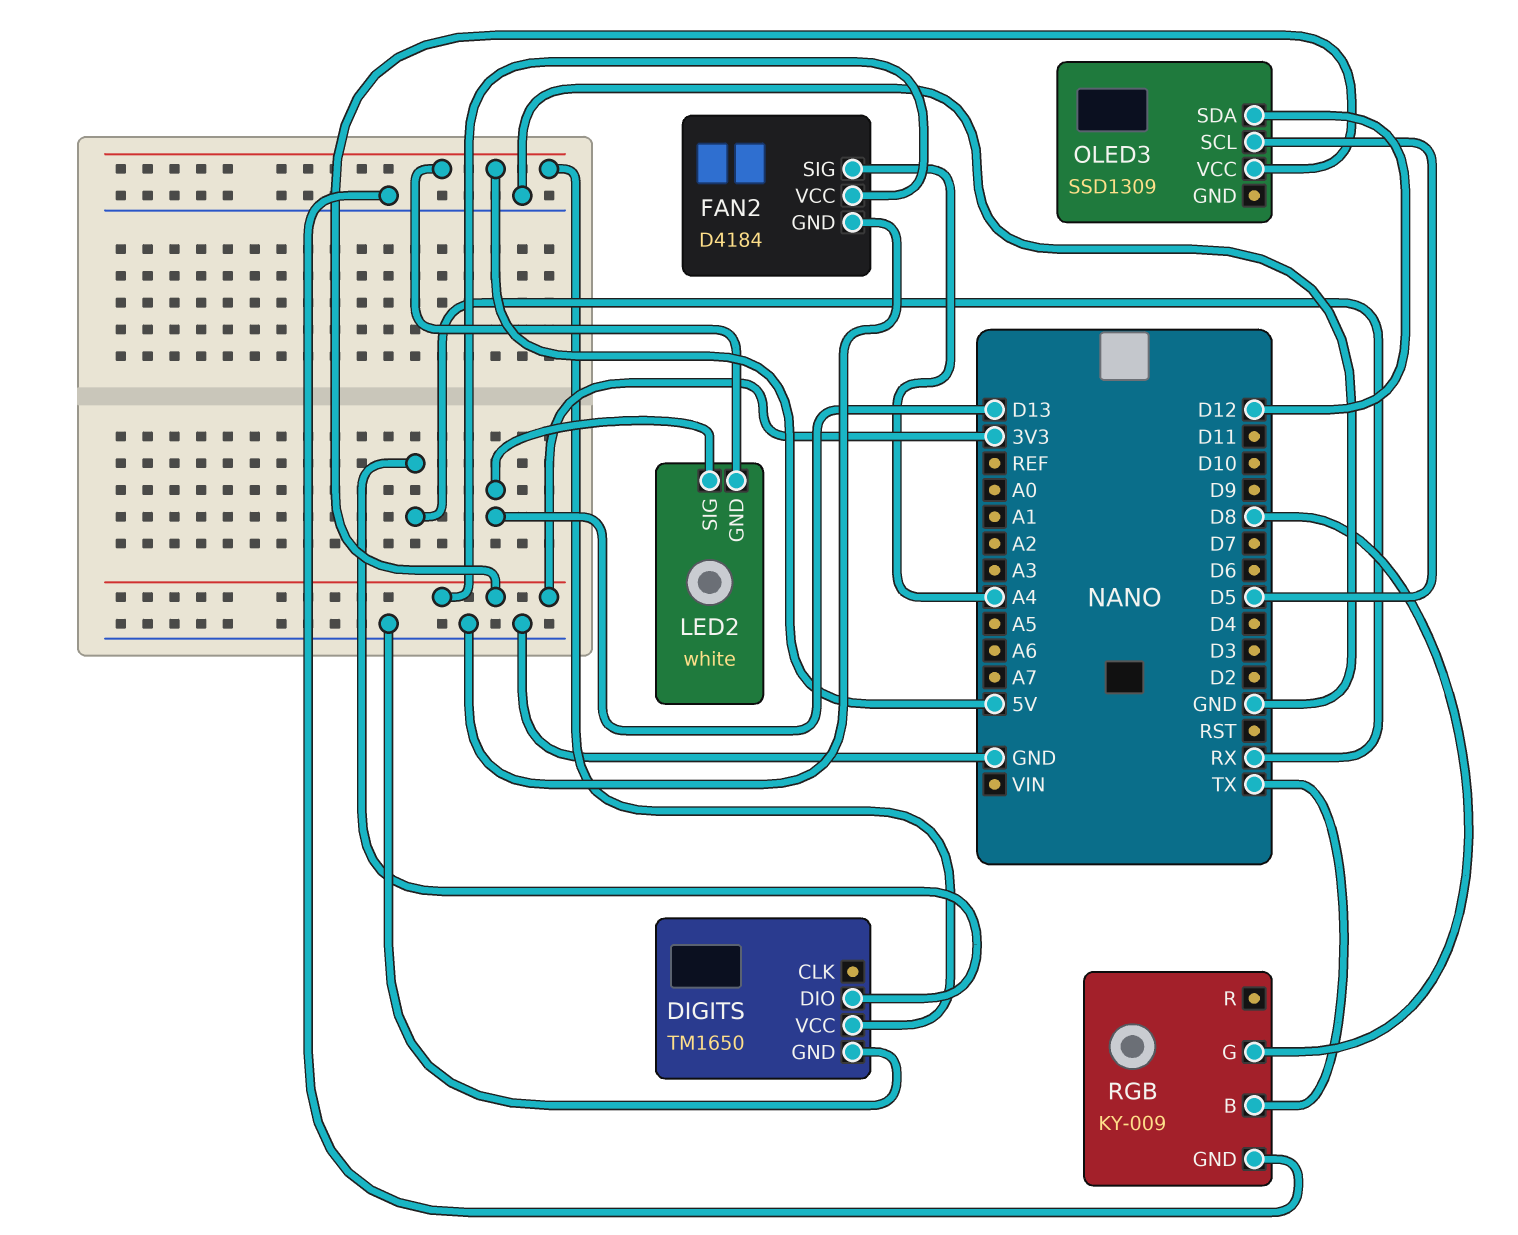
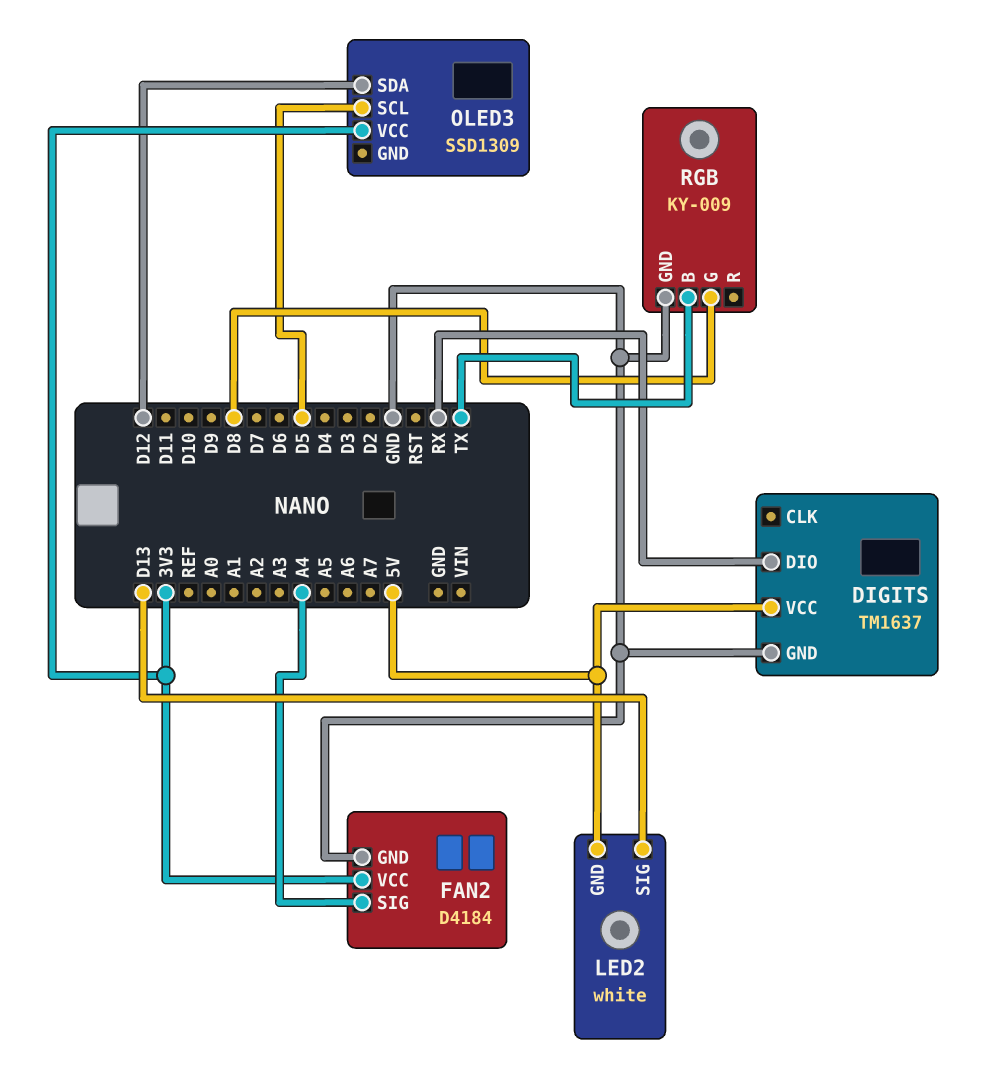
DIGITS: TM1650 -> TM1637

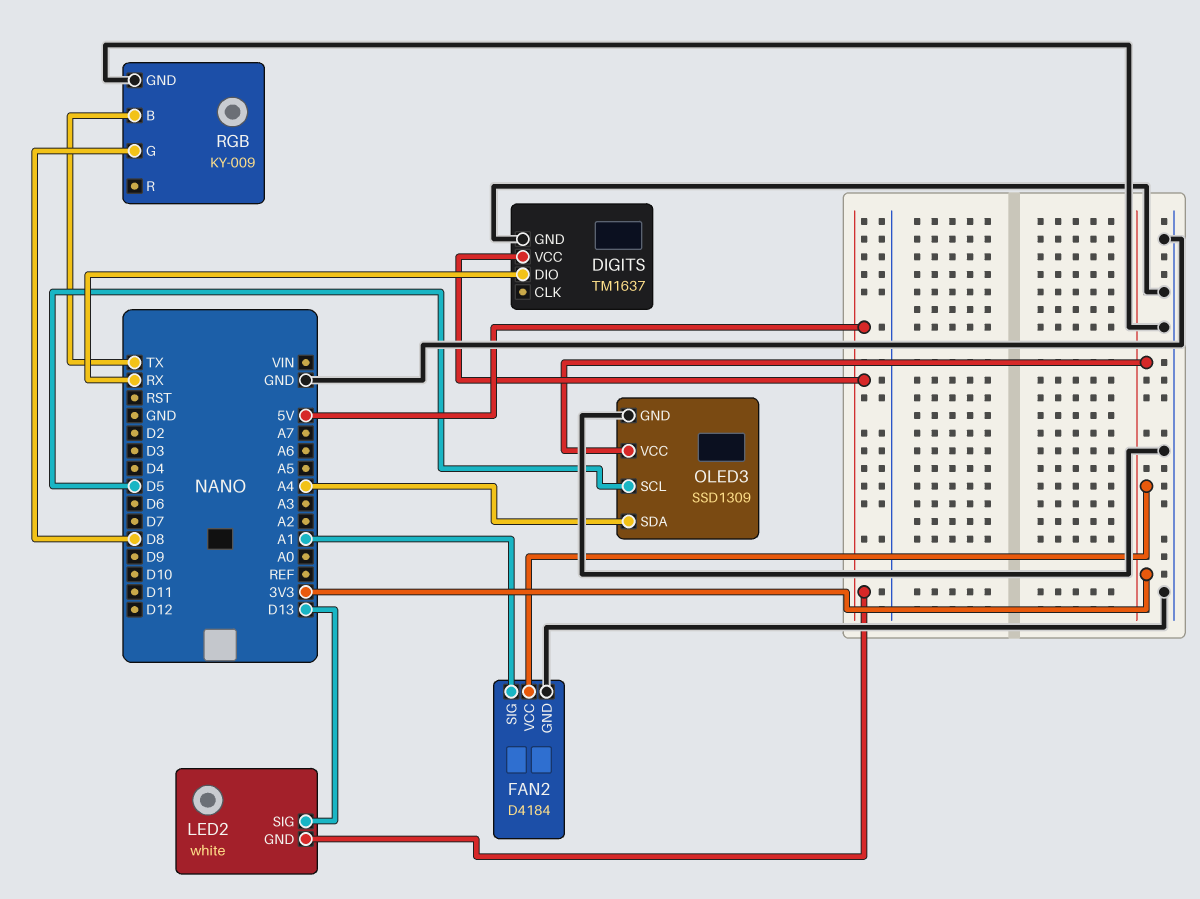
FAN2 pin SIG: A4 -> A1
OLED3 pin GND: none -> GND
OLED3 pin SDA: D12 -> A4

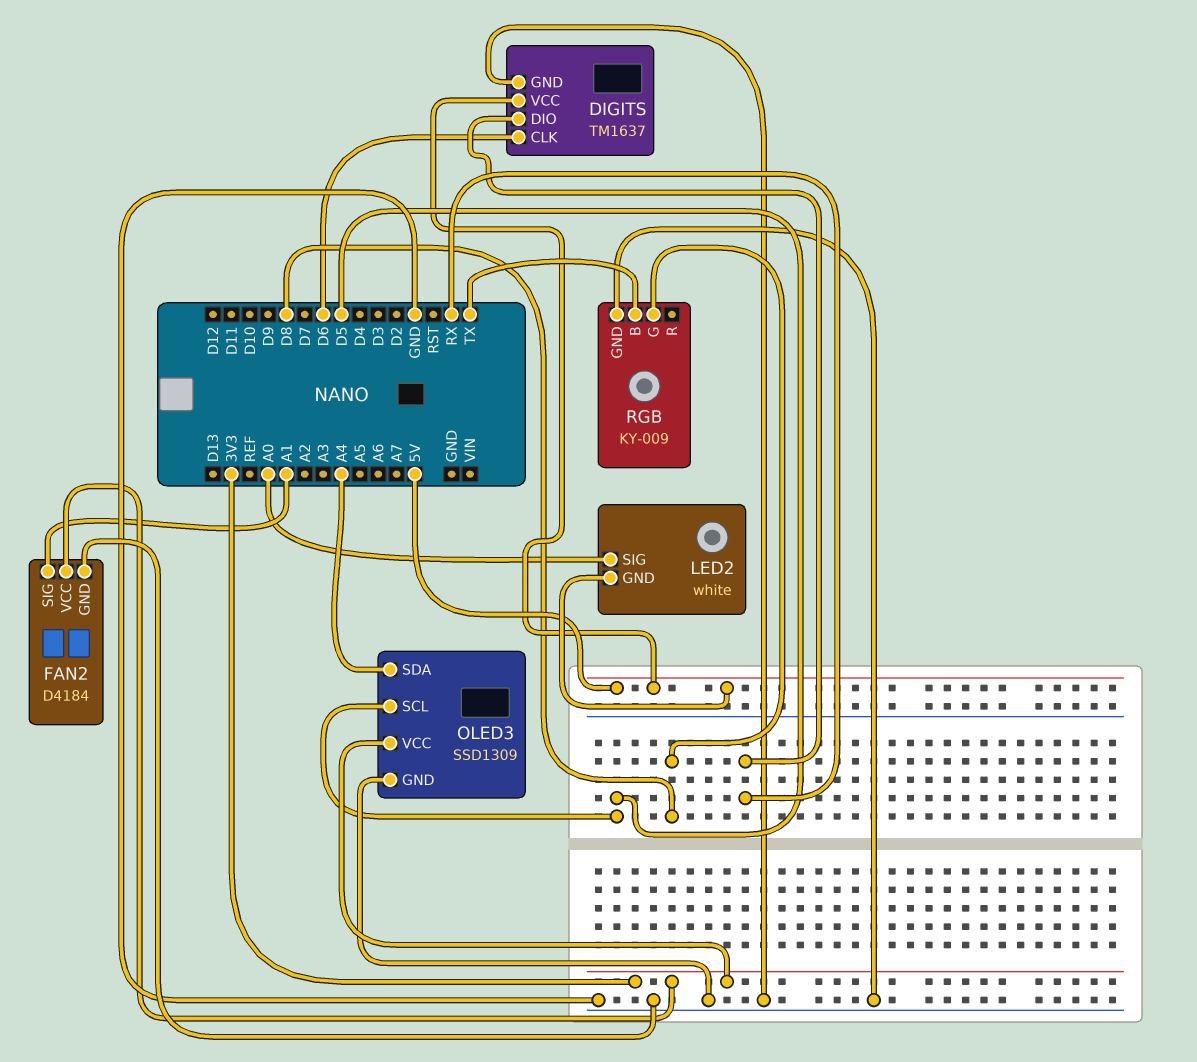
DIGITS pin CLK: none -> D6
LED2 pin SIG: D13 -> A0

